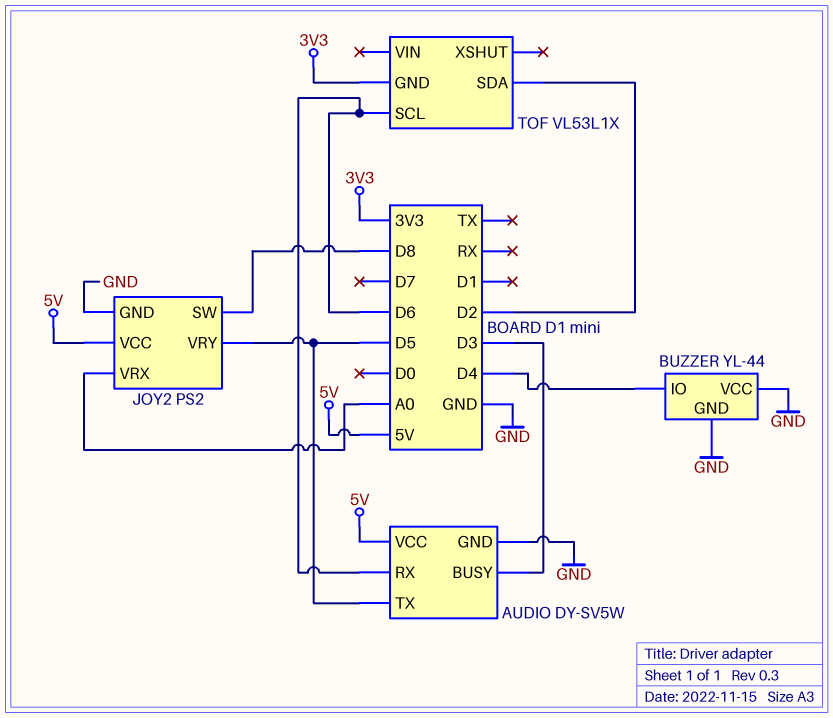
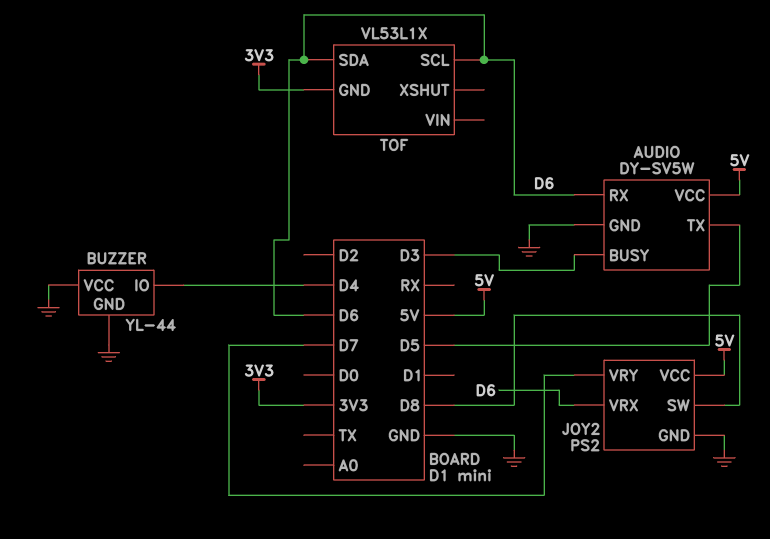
JOY2 pin VRX: A0 -> D6
JOY2 pin VRY: D5 -> D7
TOF pin SDA: D2 -> D6

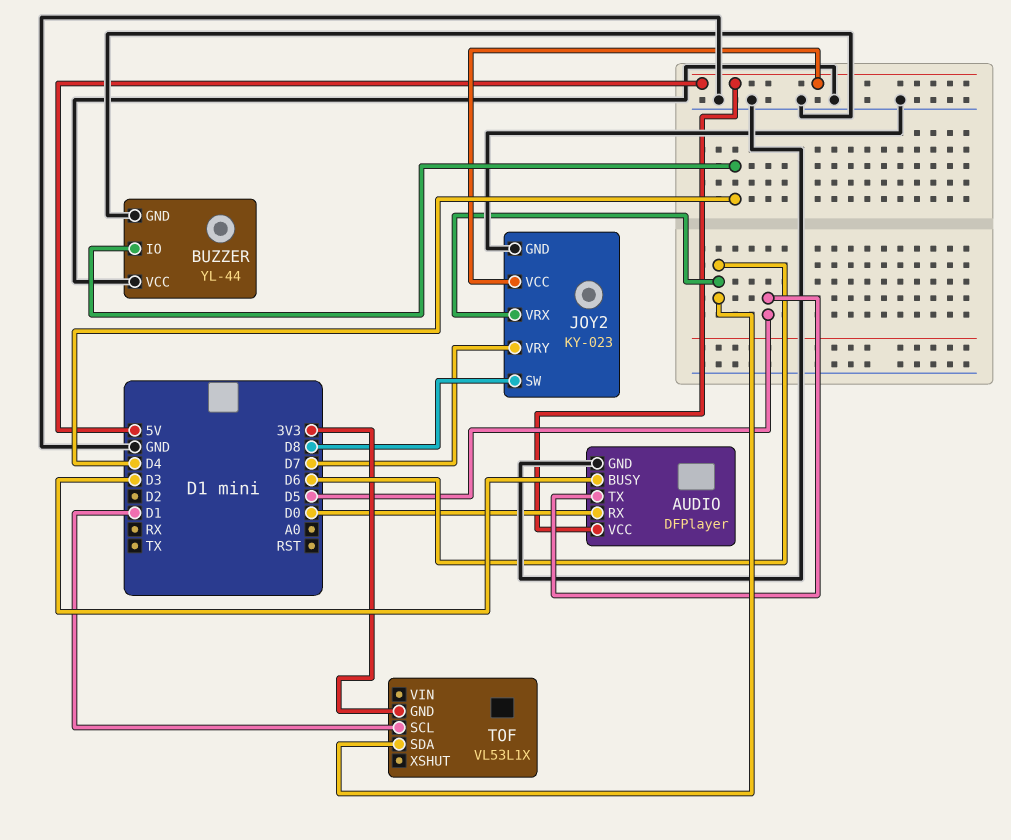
AUDIO: DY-SV5W -> DFPlayer
AUDIO pin RX: D6 -> D0
JOY2: PS2 -> KY-023
TOF pin SCL: D6 -> D1

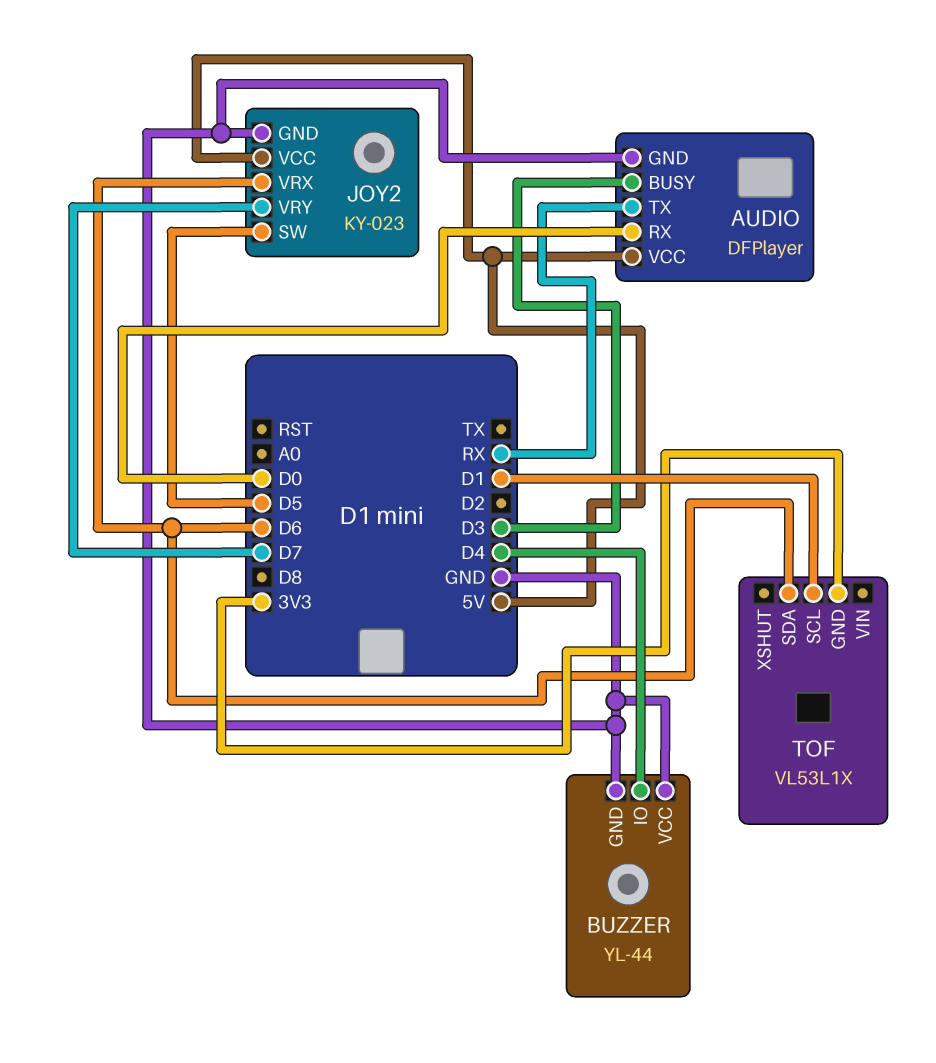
AUDIO pin TX: D5 -> RX
JOY2 pin SW: D8 -> D5

